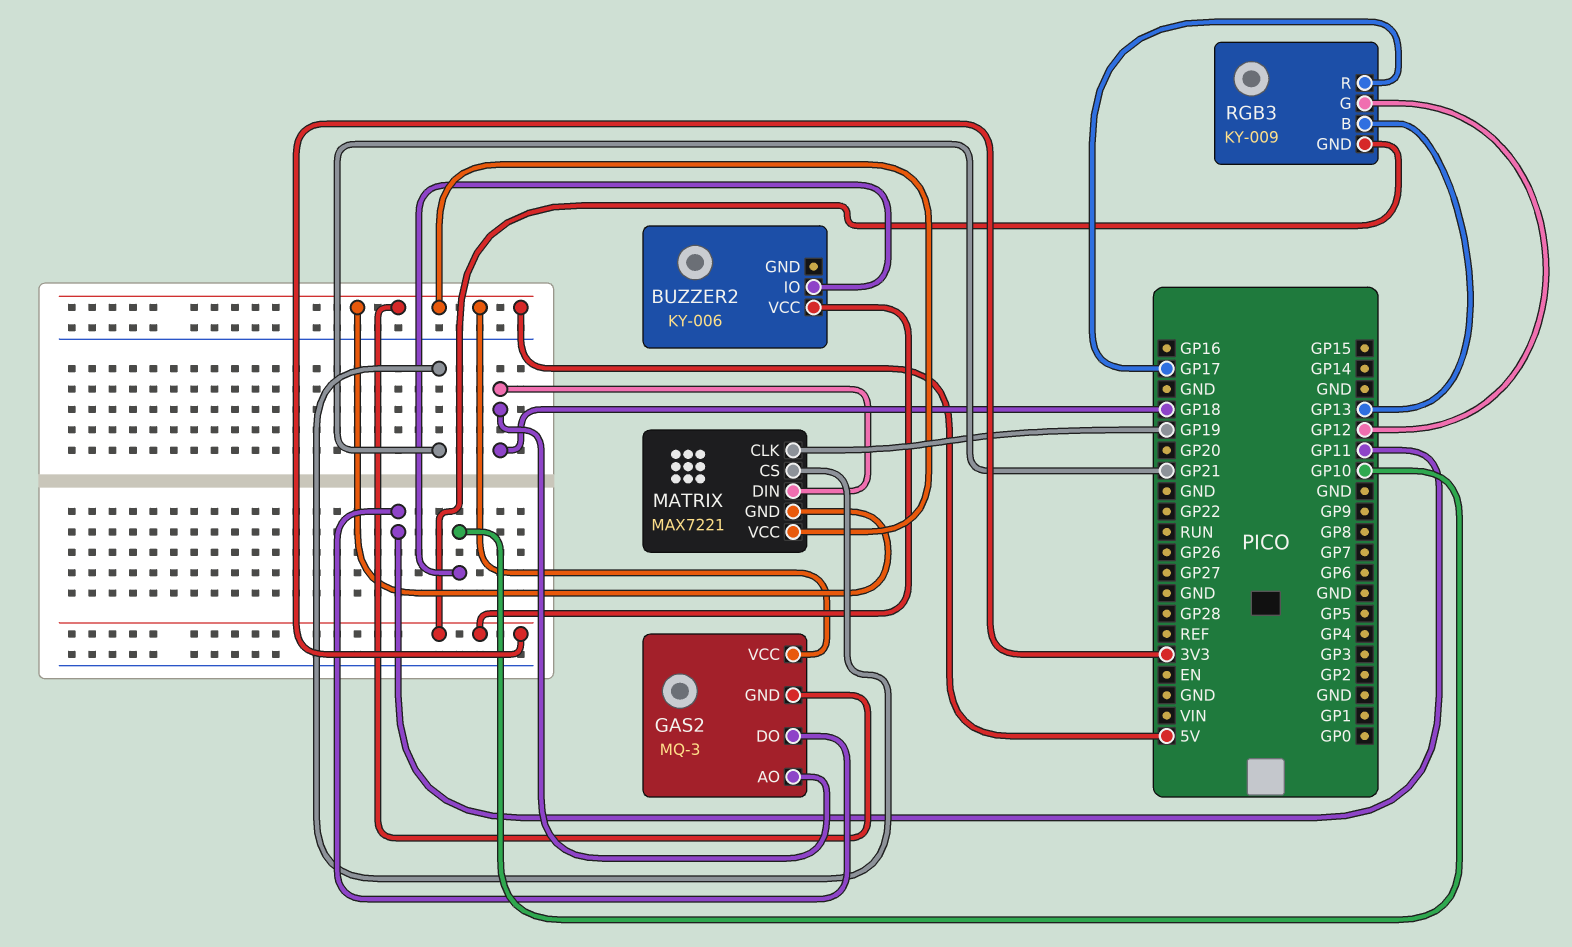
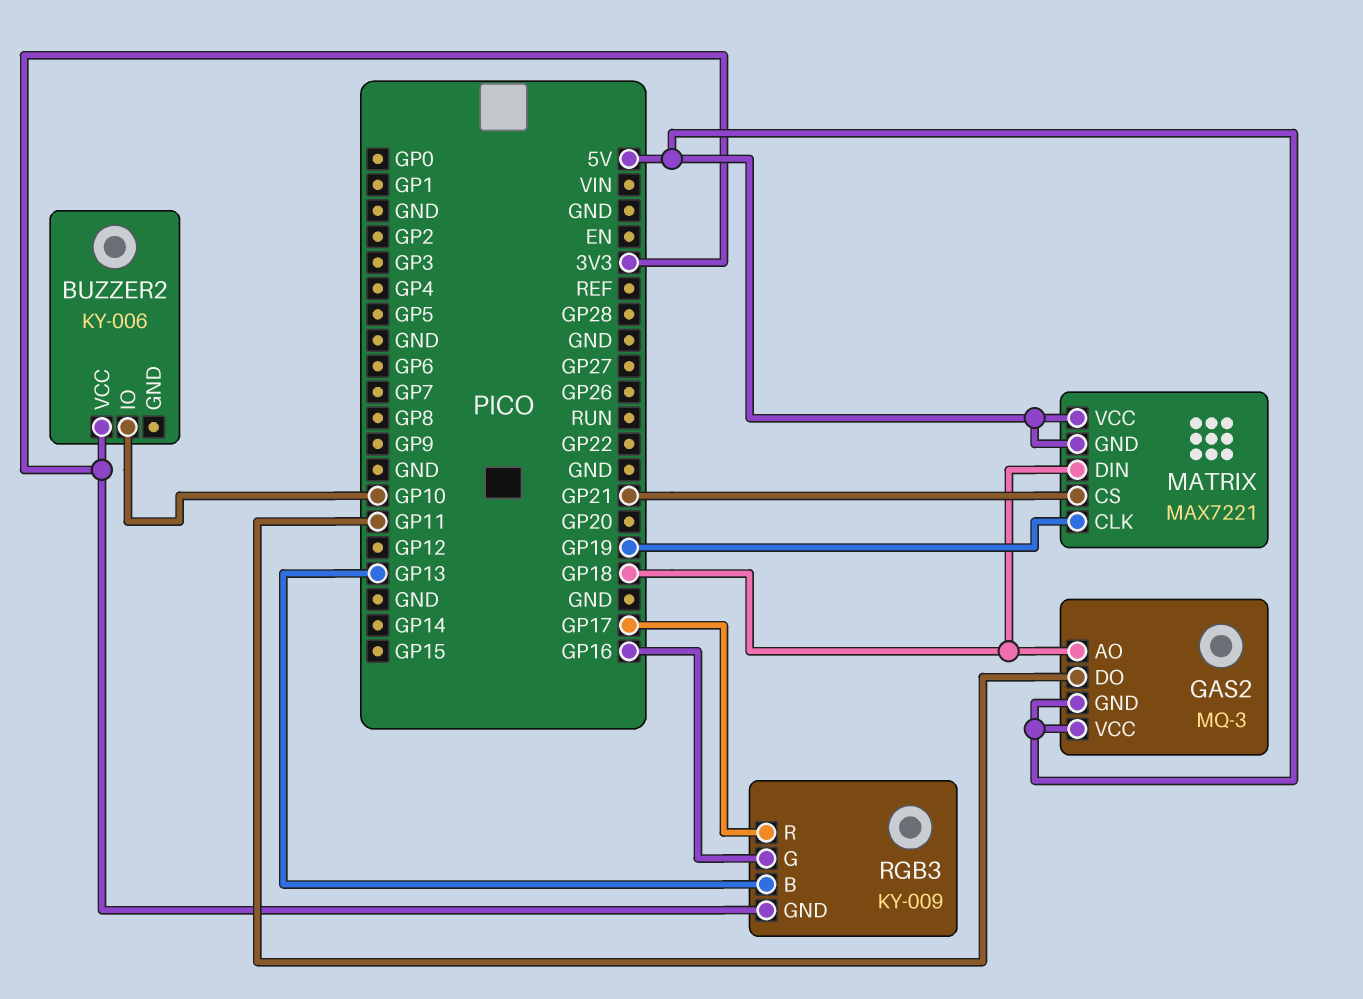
RGB3 pin G: GP12 -> GP16

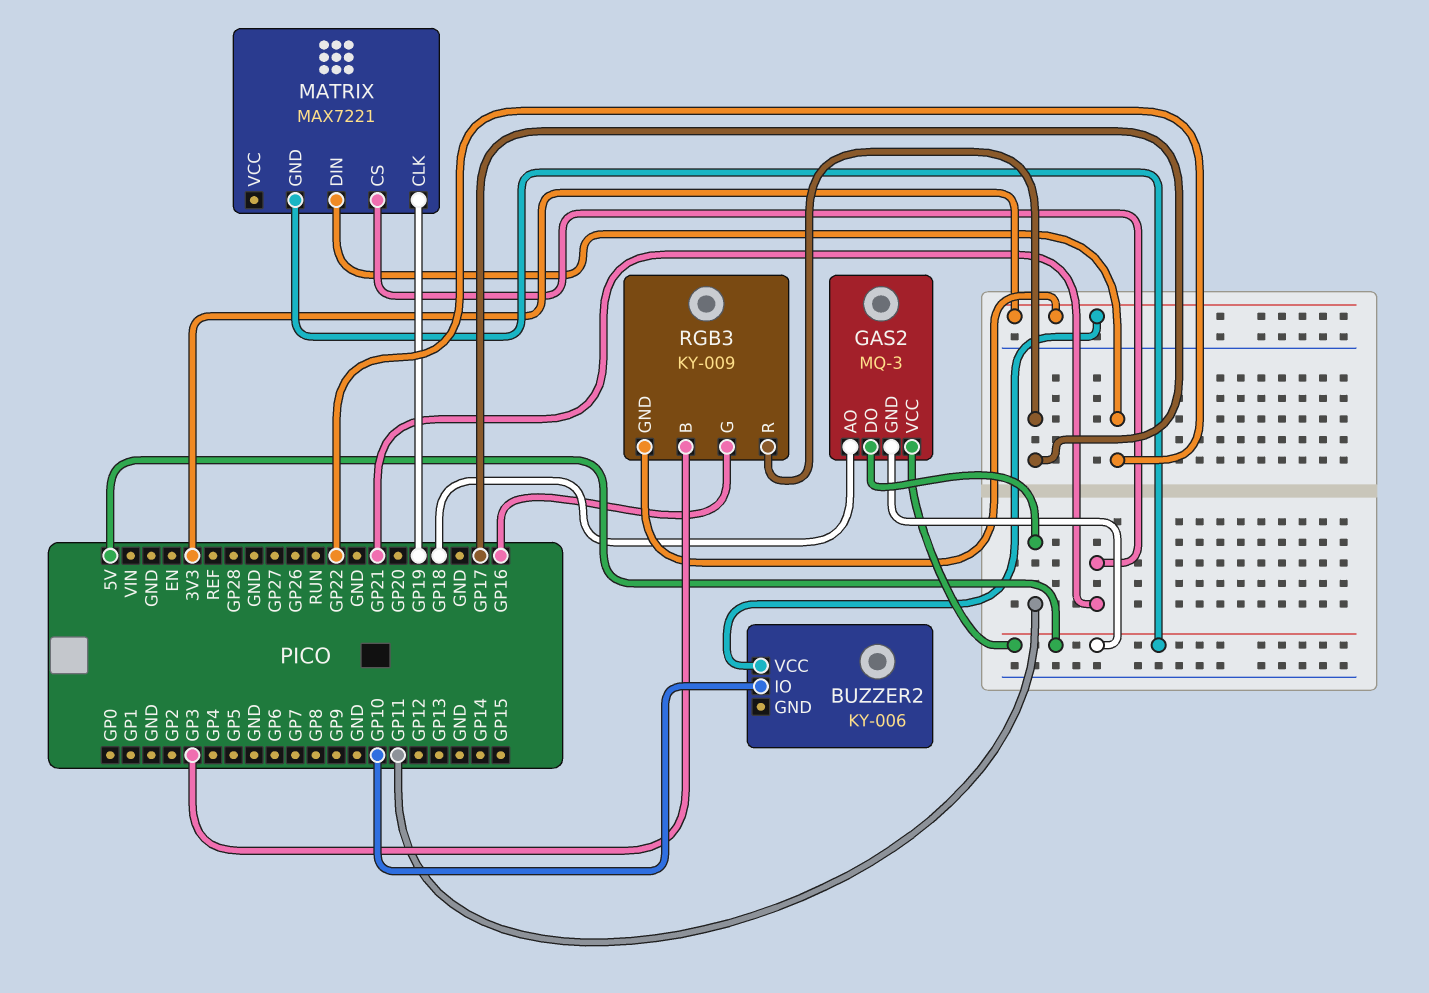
MATRIX pin DIN: GP18 -> GP22
MATRIX pin VCC: 5V -> none
RGB3 pin B: GP13 -> GP3

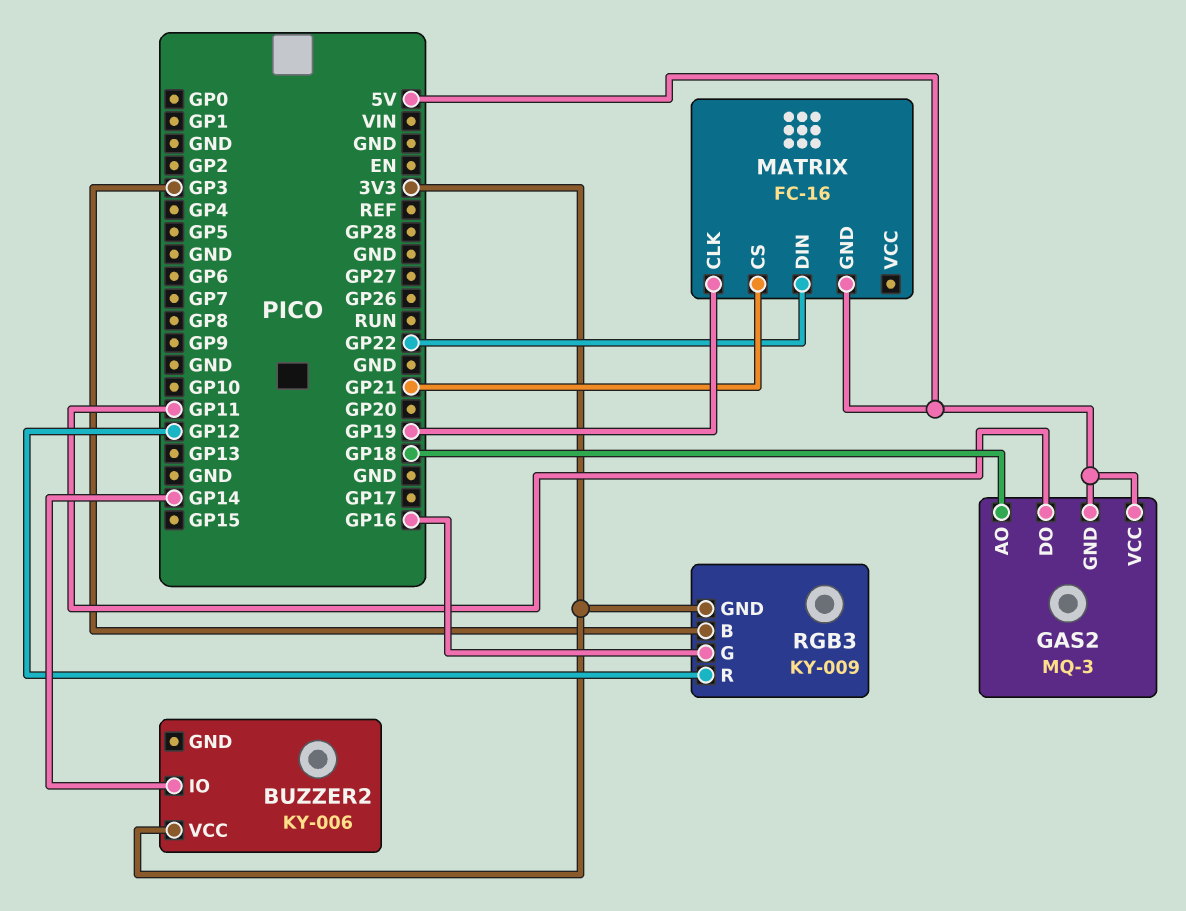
BUZZER2 pin IO: GP10 -> GP14
MATRIX: MAX7221 -> FC-16
RGB3 pin R: GP17 -> GP12

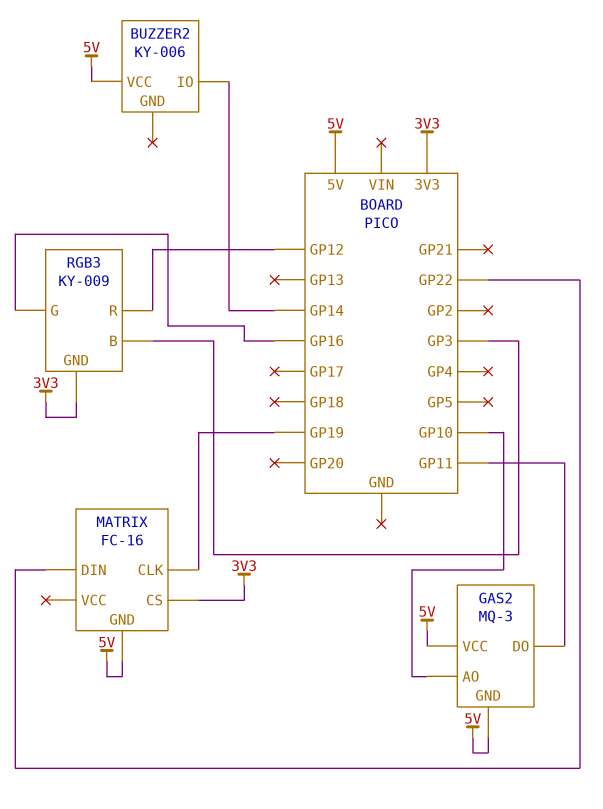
BUZZER2 pin VCC: 3V3 -> 5V
GAS2 pin AO: GP18 -> GP10
MATRIX pin CS: GP21 -> 3V3

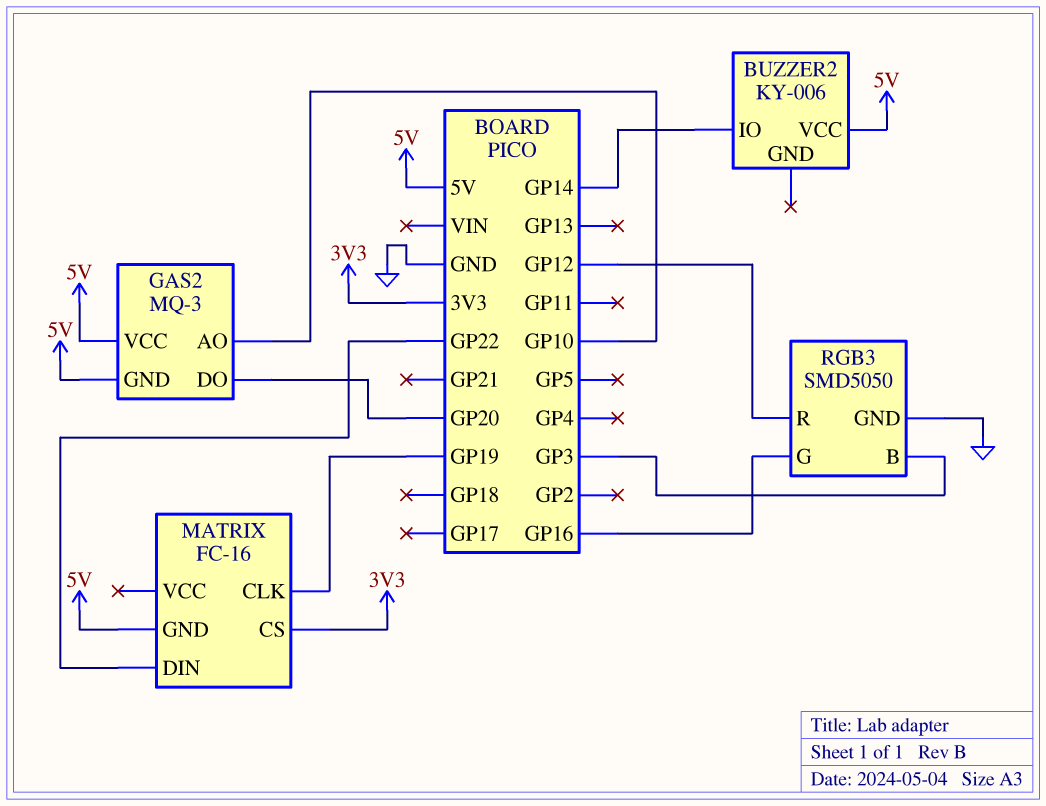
GAS2 pin DO: GP11 -> GP20
RGB3: KY-009 -> SMD5050
RGB3 pin GND: 3V3 -> GND

